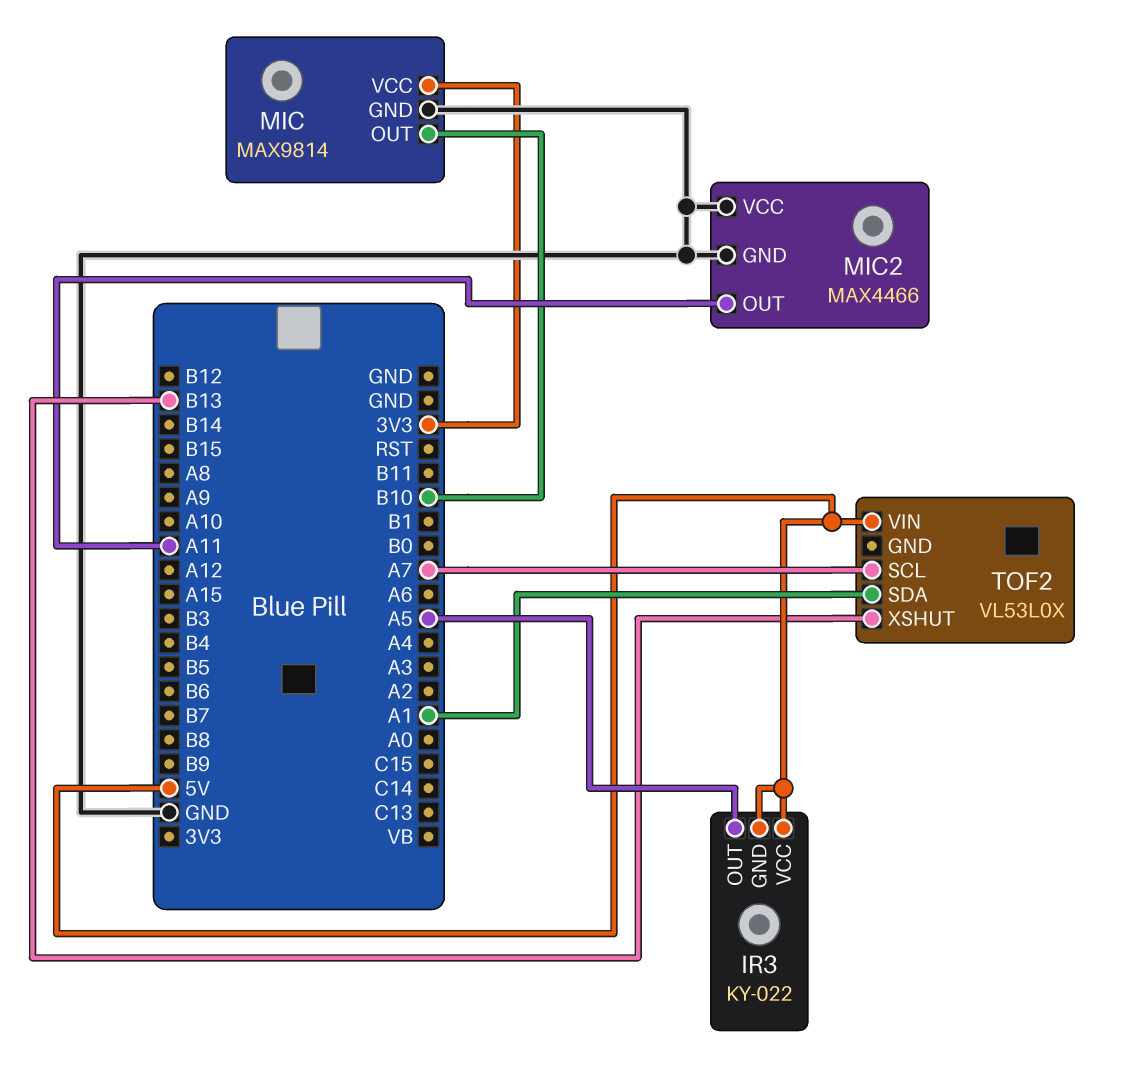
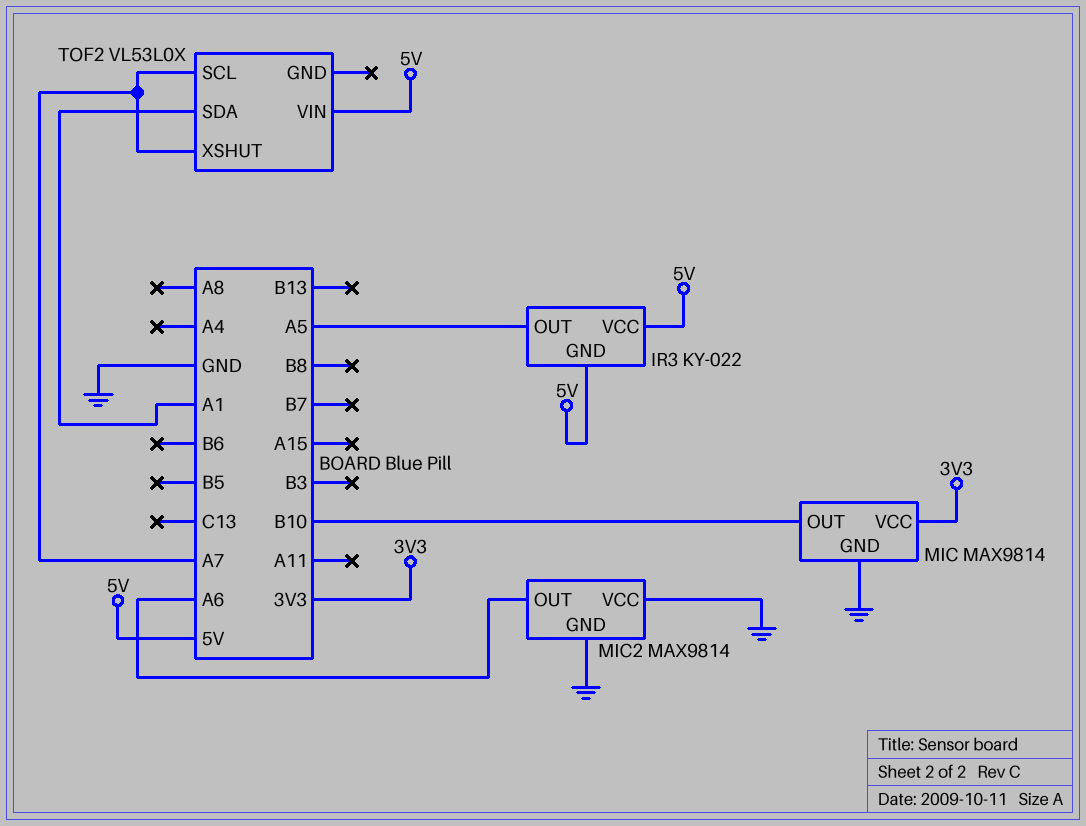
MIC2: MAX4466 -> MAX9814
MIC2 pin OUT: A11 -> A6
TOF2 pin XSHUT: B13 -> A7

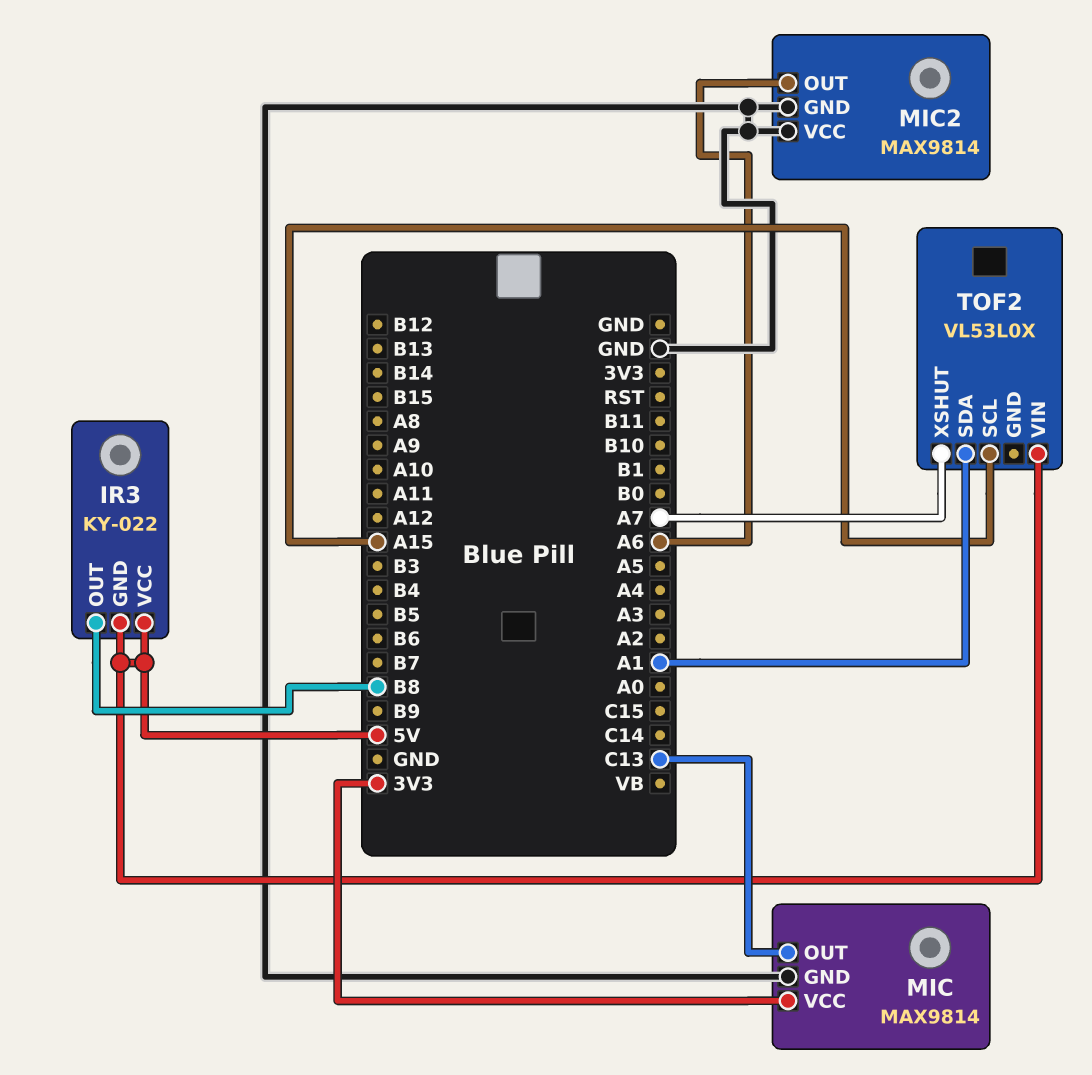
IR3 pin OUT: A5 -> B8
MIC pin OUT: B10 -> C13
TOF2 pin SCL: A7 -> A15

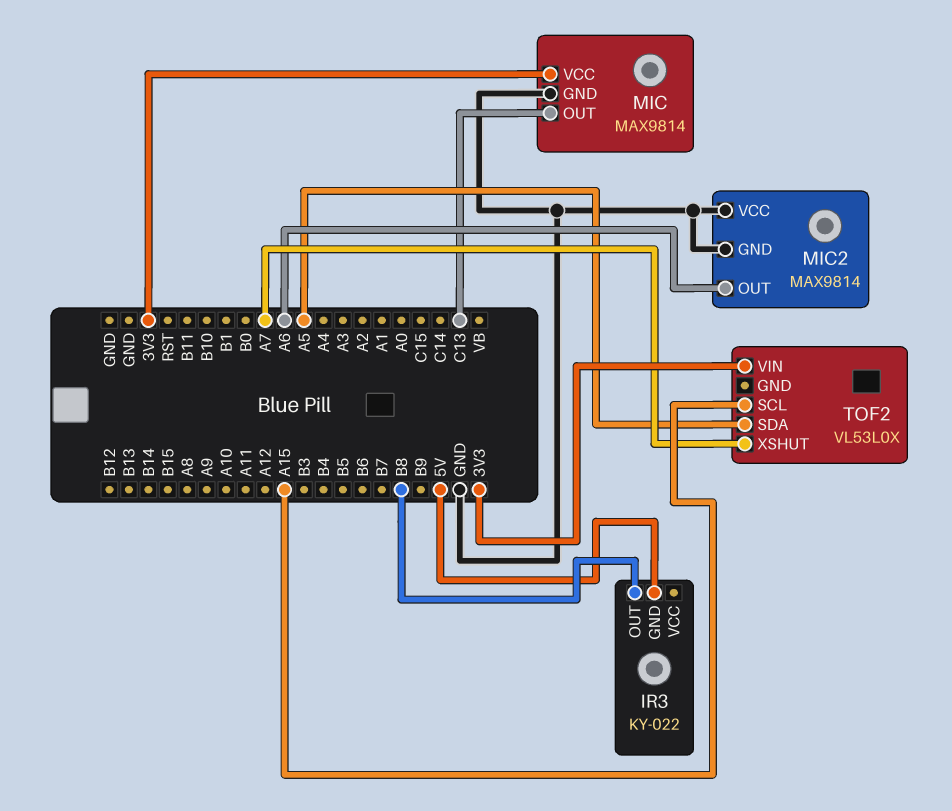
IR3 pin VCC: 5V -> none
TOF2 pin SDA: A1 -> A5
TOF2 pin VIN: 5V -> 3V3

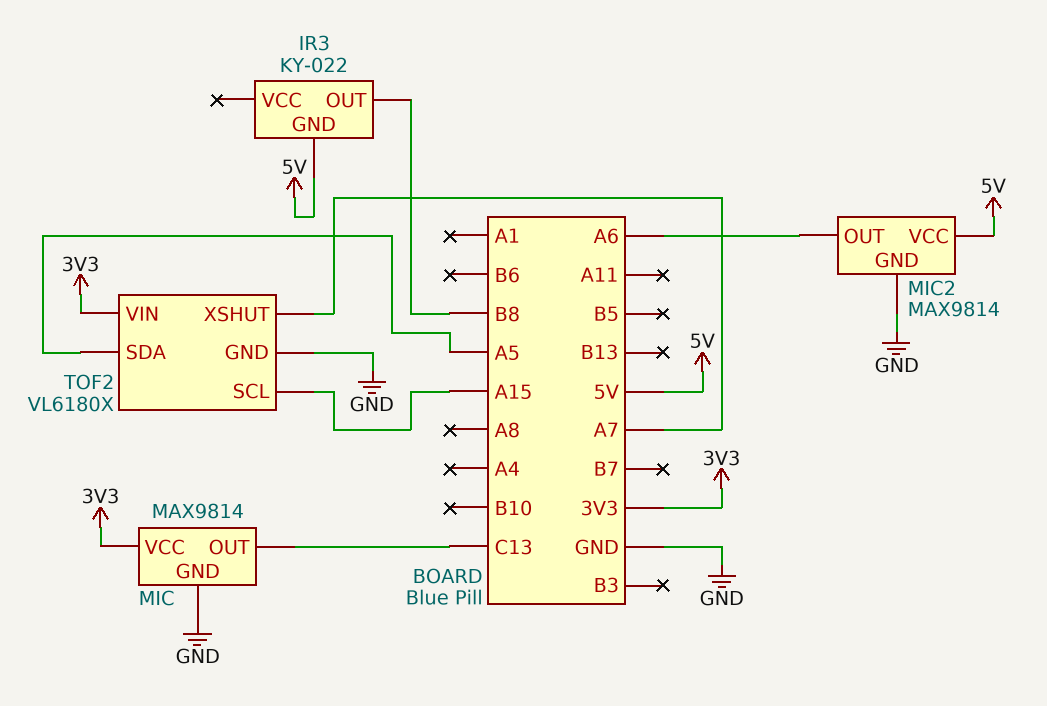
MIC2 pin VCC: GND -> 5V
TOF2: VL53L0X -> VL6180X
TOF2 pin GND: none -> GND

